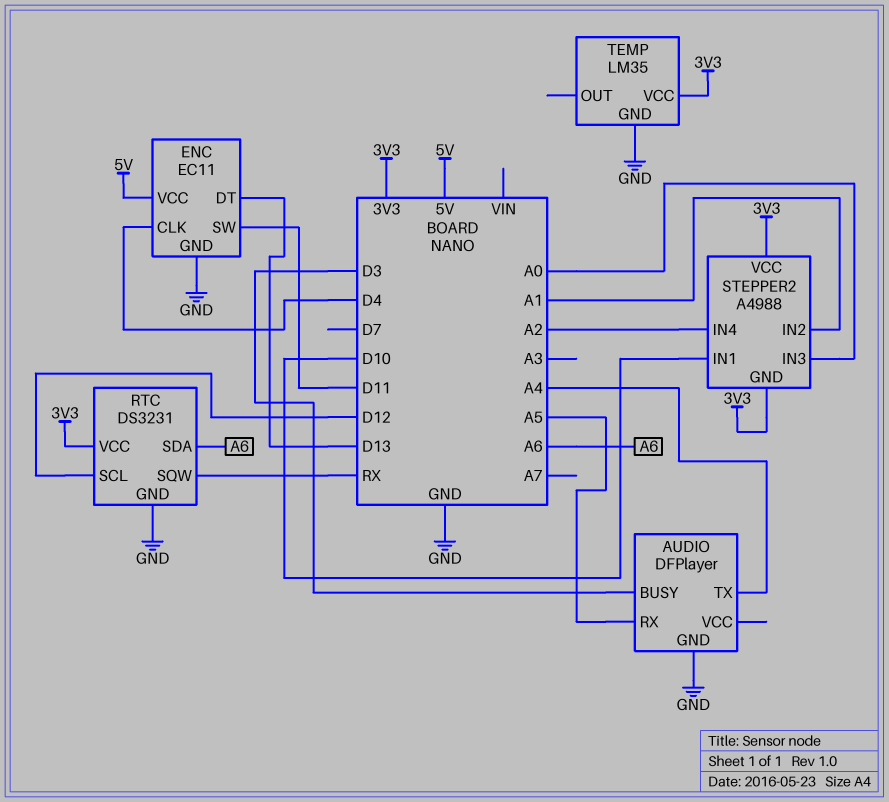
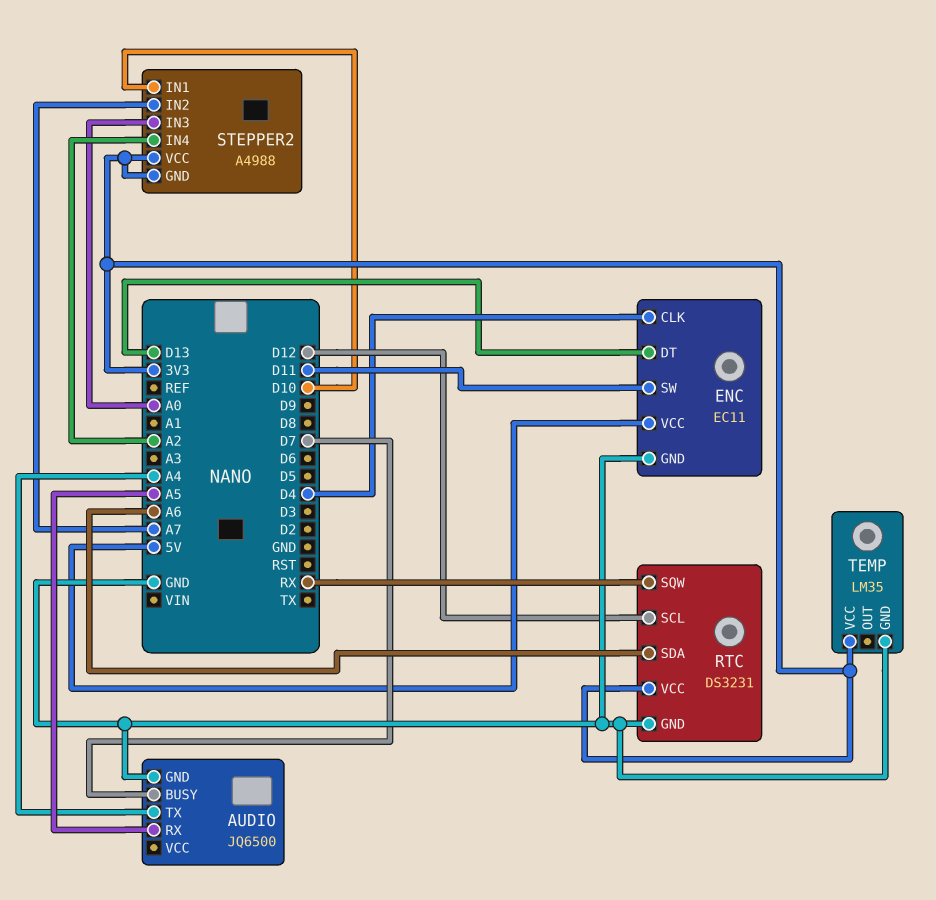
AUDIO: DFPlayer -> JQ6500
AUDIO pin BUSY: D3 -> D7
STEPPER2 pin IN2: A1 -> A7

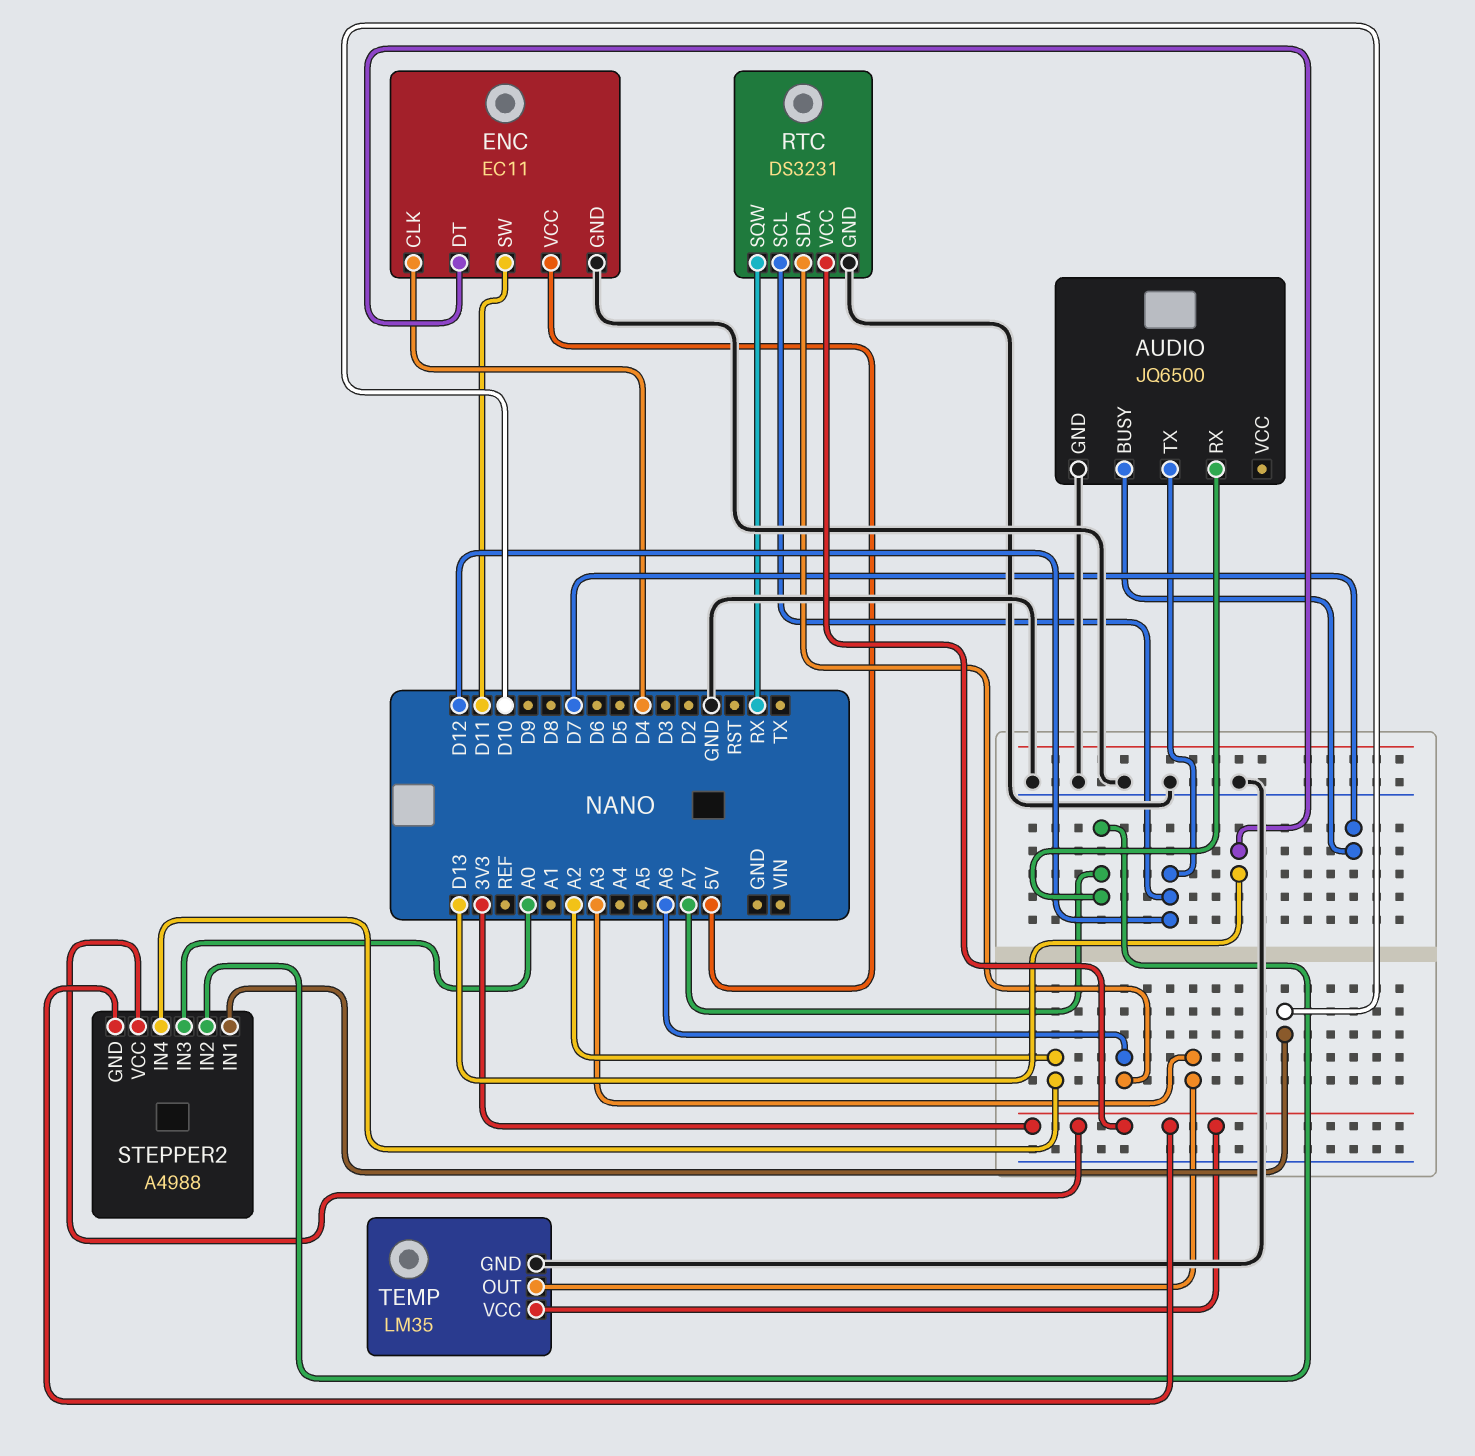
AUDIO pin RX: A5 -> A7
AUDIO pin TX: A4 -> D12
TEMP pin OUT: none -> A3

